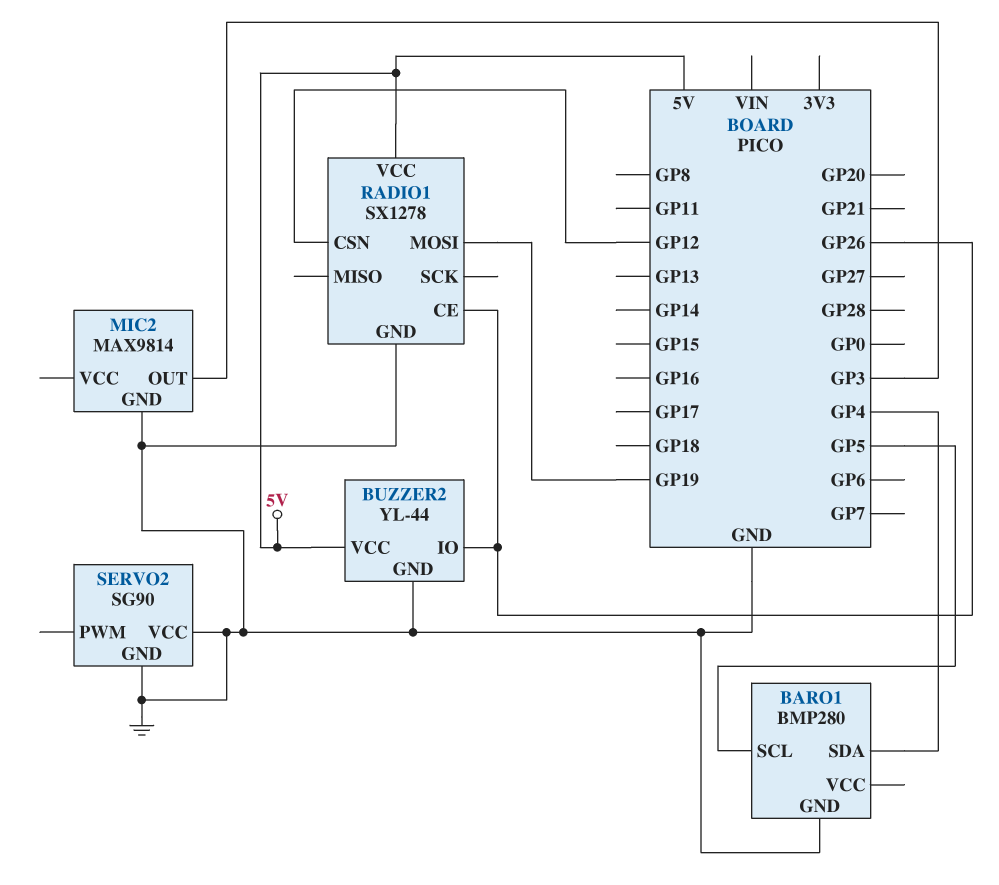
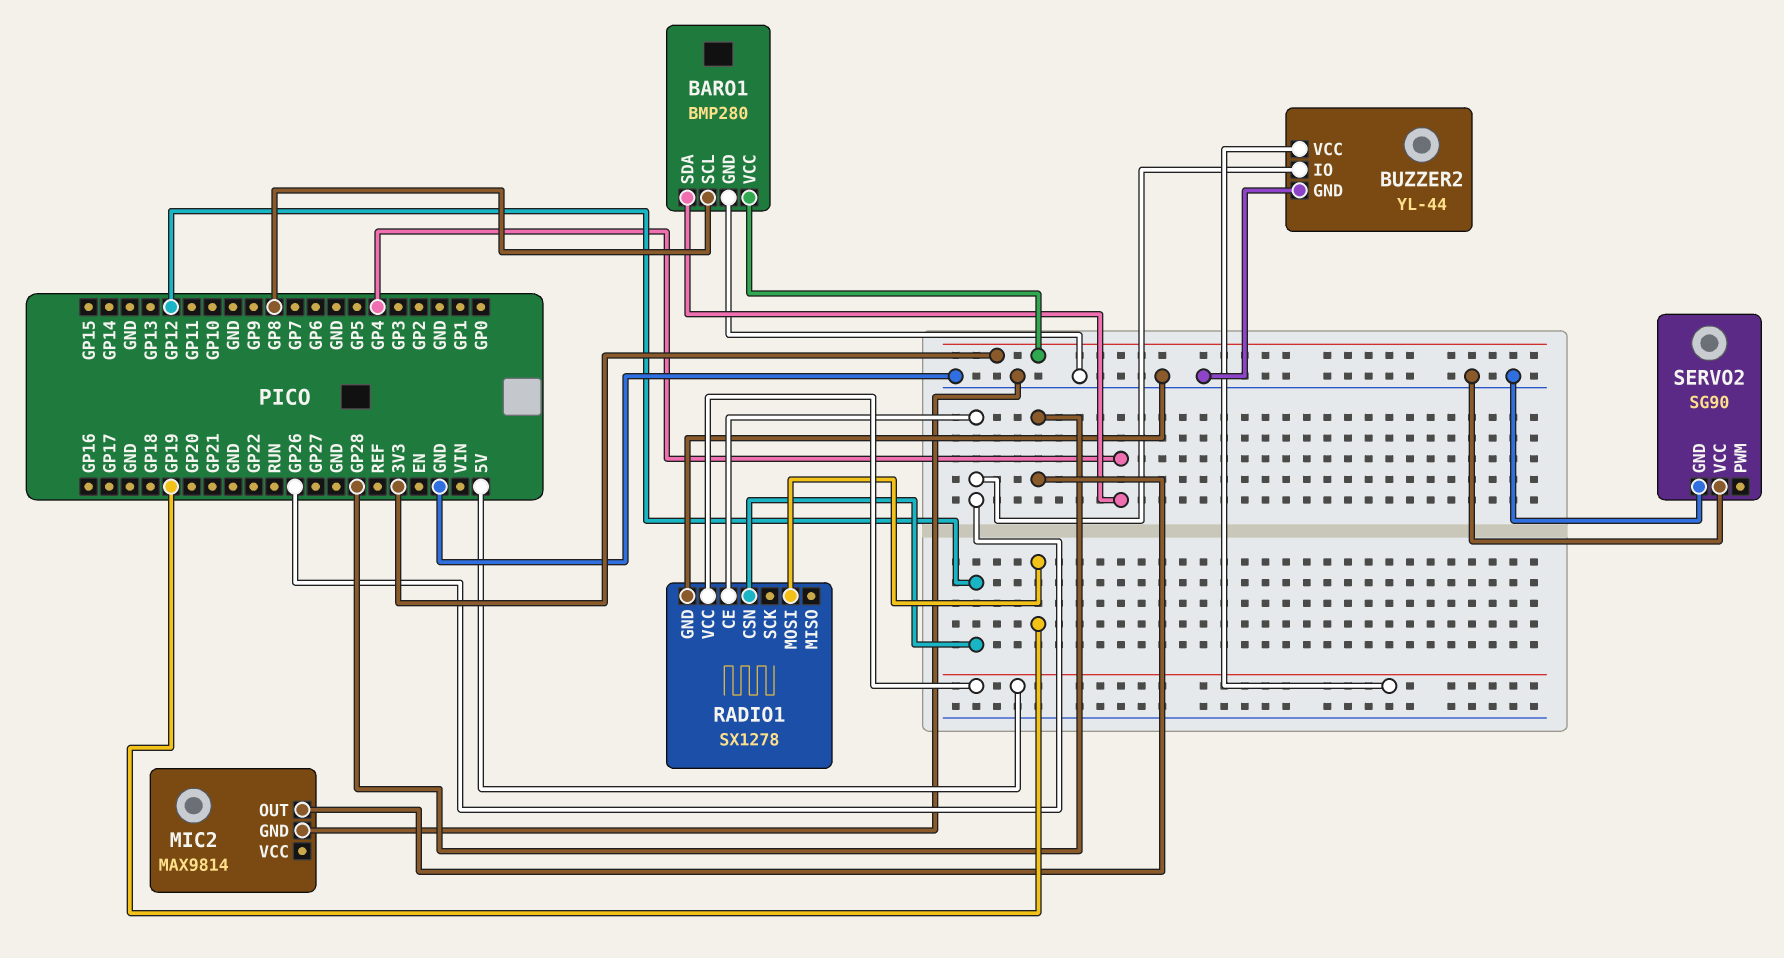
BARO1 pin SCL: GP5 -> GP8
BARO1 pin VCC: none -> 3V3
MIC2 pin OUT: GP3 -> GP28

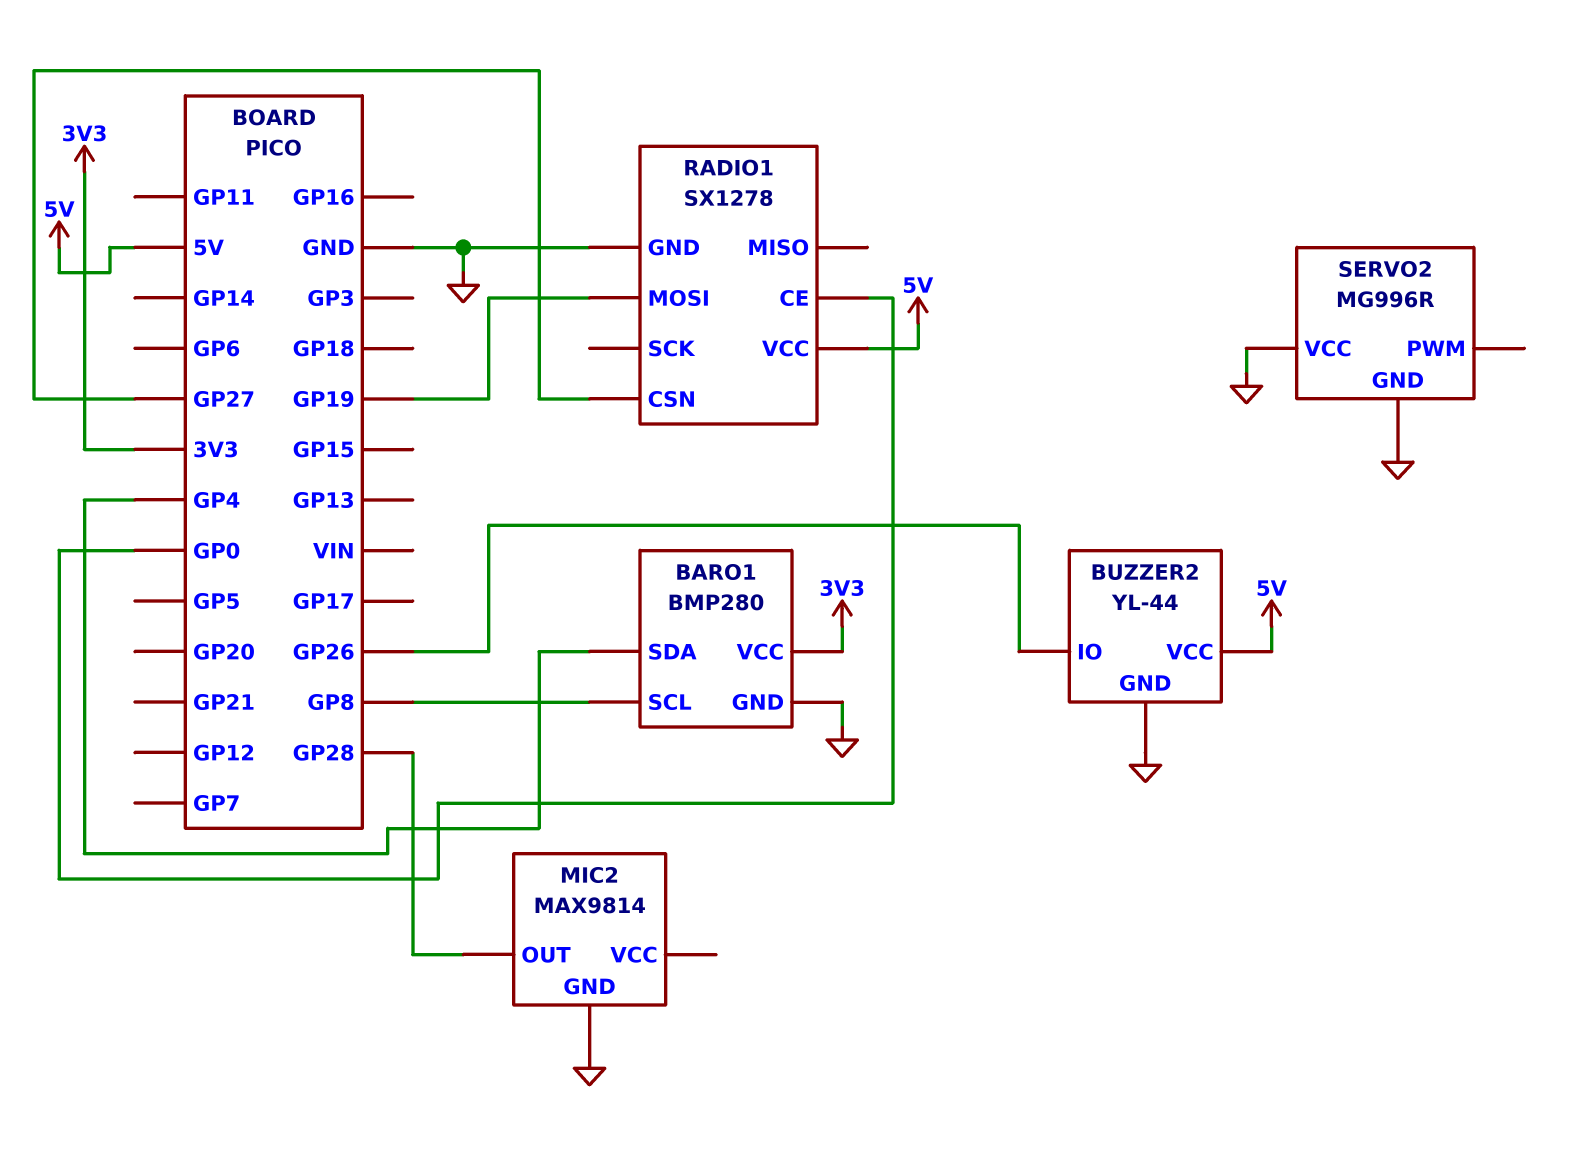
RADIO1 pin CE: GP26 -> GP0
RADIO1 pin CSN: GP12 -> GP27
SERVO2: SG90 -> MG996R

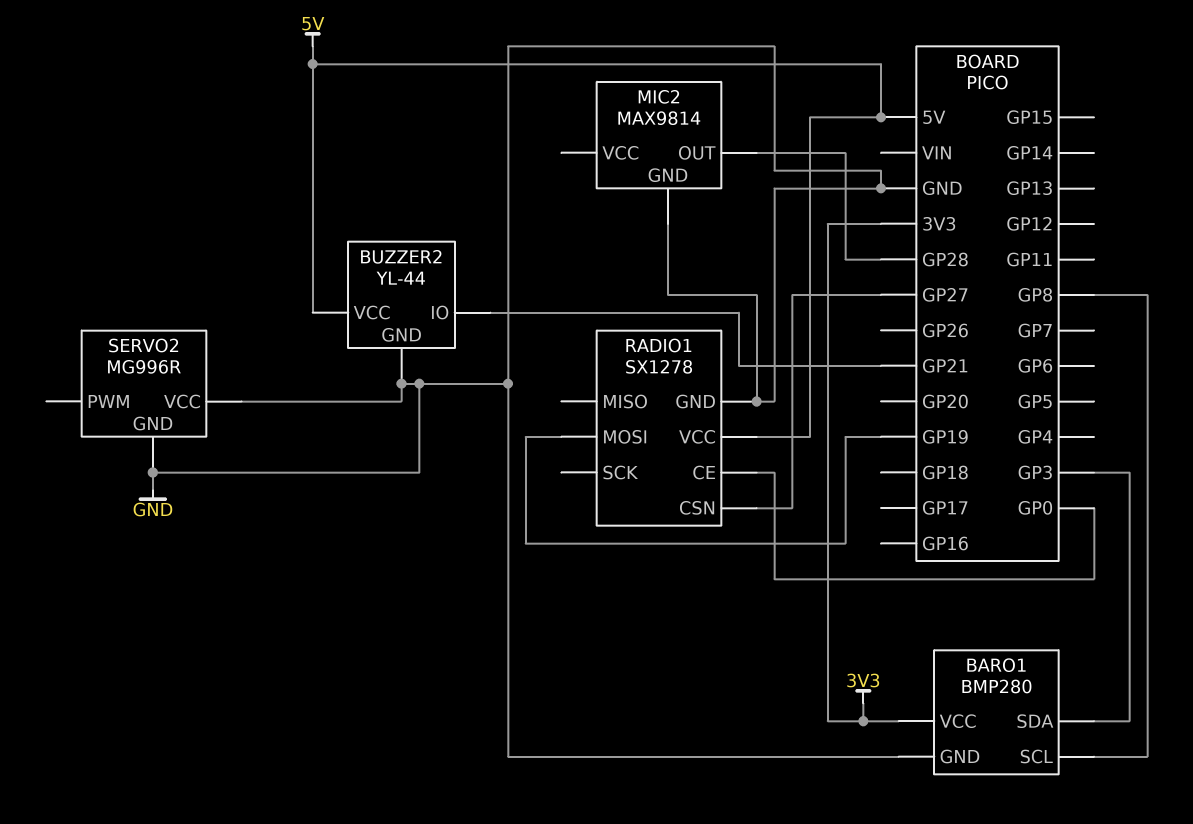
BARO1 pin SDA: GP4 -> GP3
BUZZER2 pin IO: GP26 -> GP21

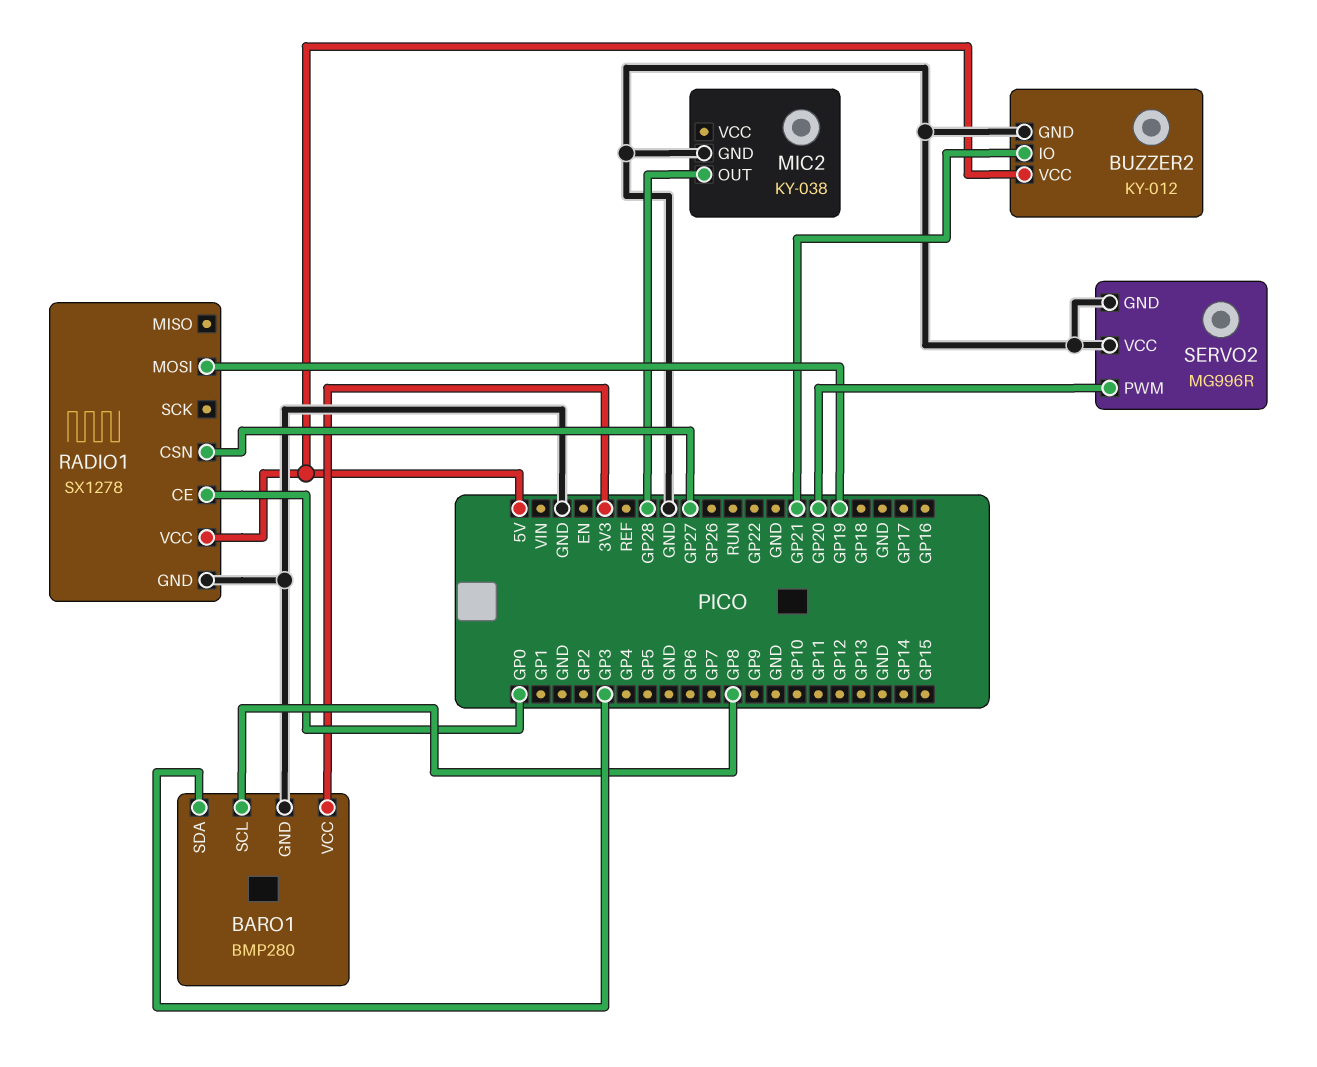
BUZZER2: YL-44 -> KY-012
MIC2: MAX9814 -> KY-038
SERVO2 pin PWM: none -> GP20

